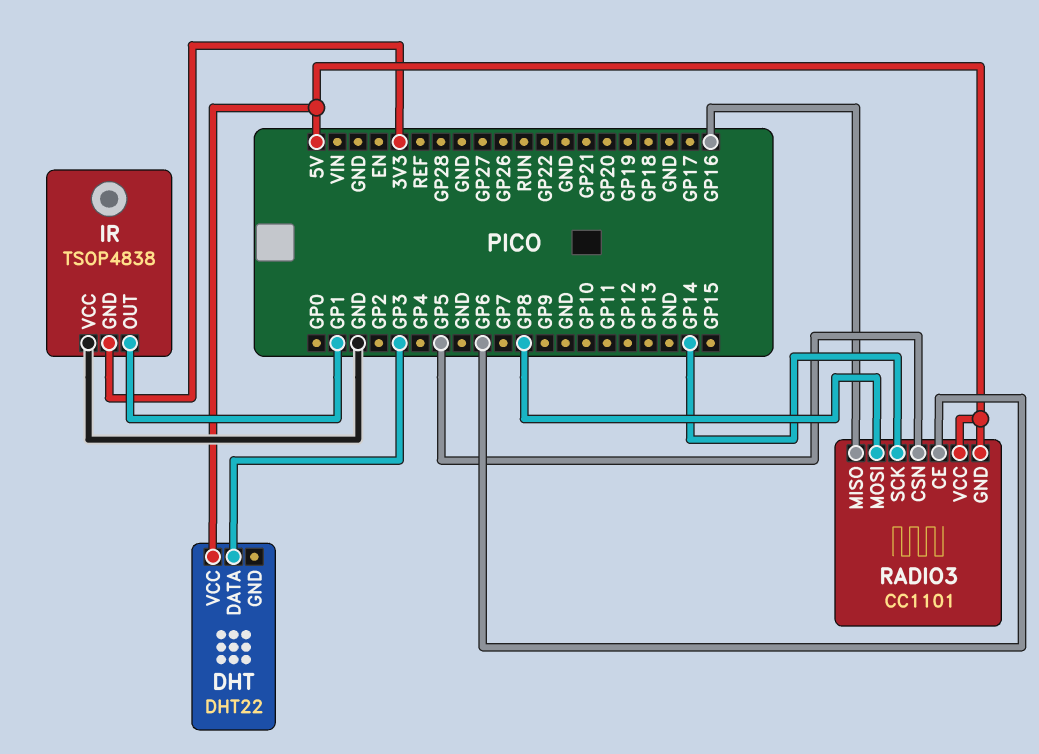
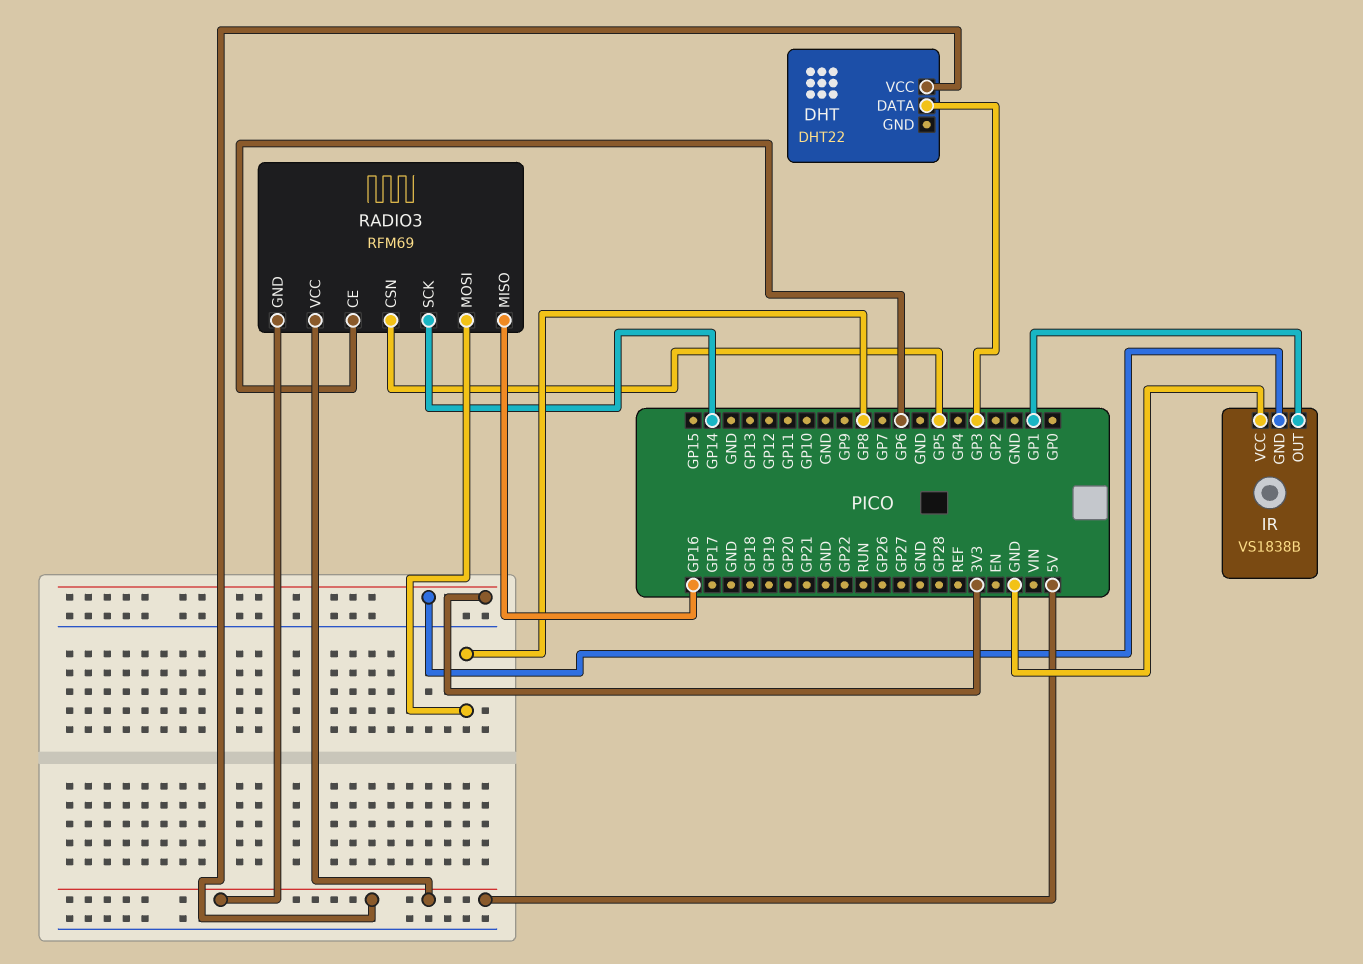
IR: TSOP4838 -> VS1838B
RADIO3: CC1101 -> RFM69

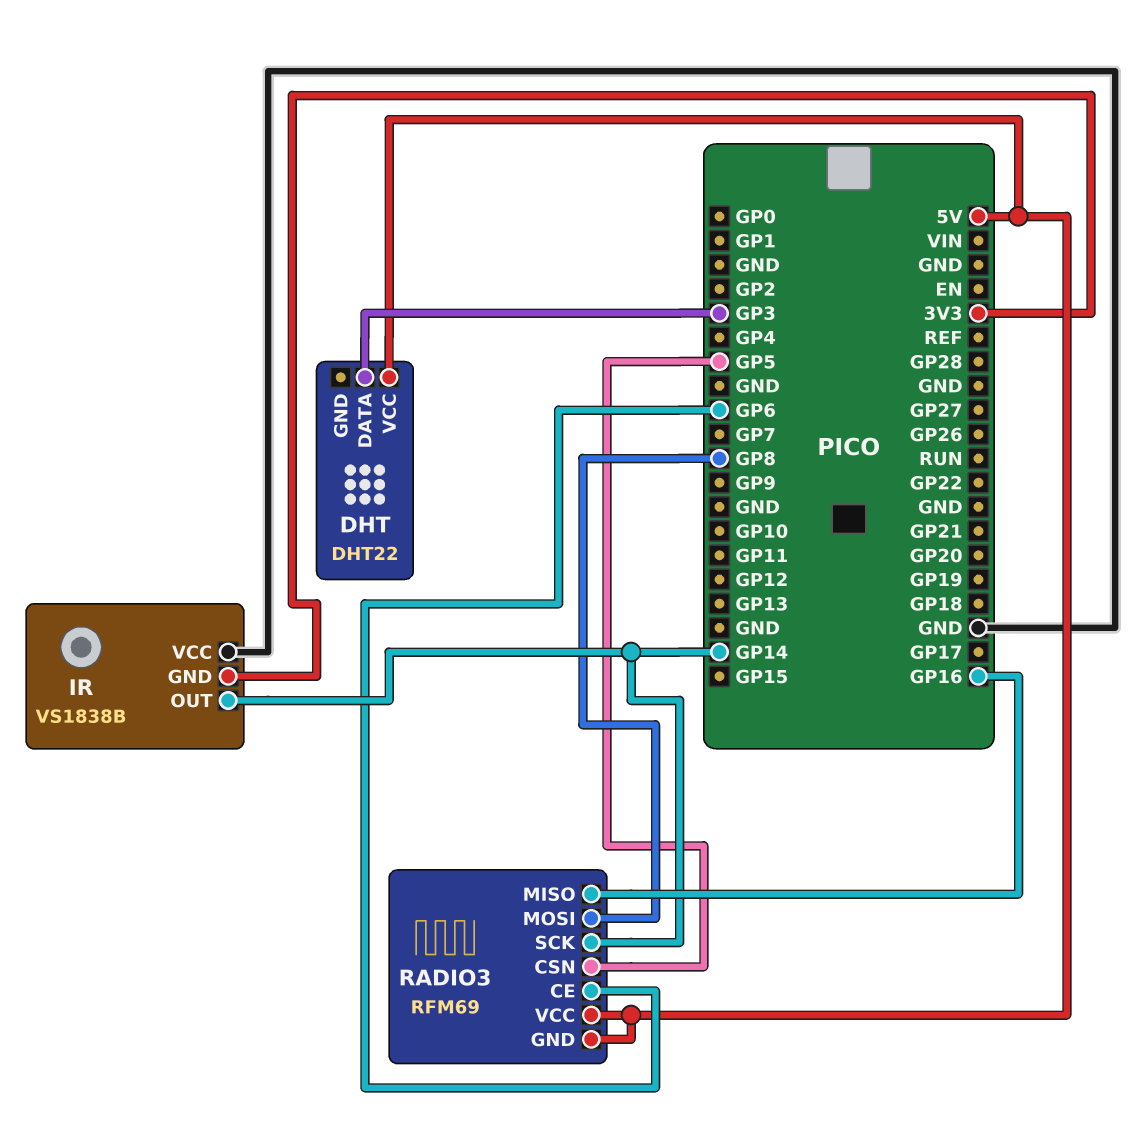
IR pin OUT: GP1 -> GP14

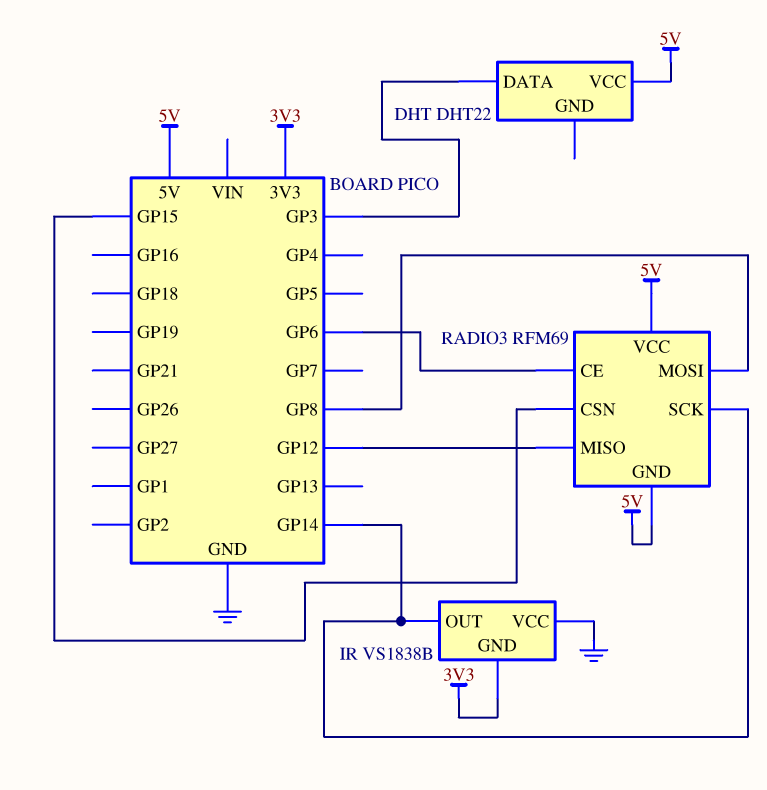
RADIO3 pin CSN: GP5 -> GP15
RADIO3 pin MISO: GP16 -> GP12

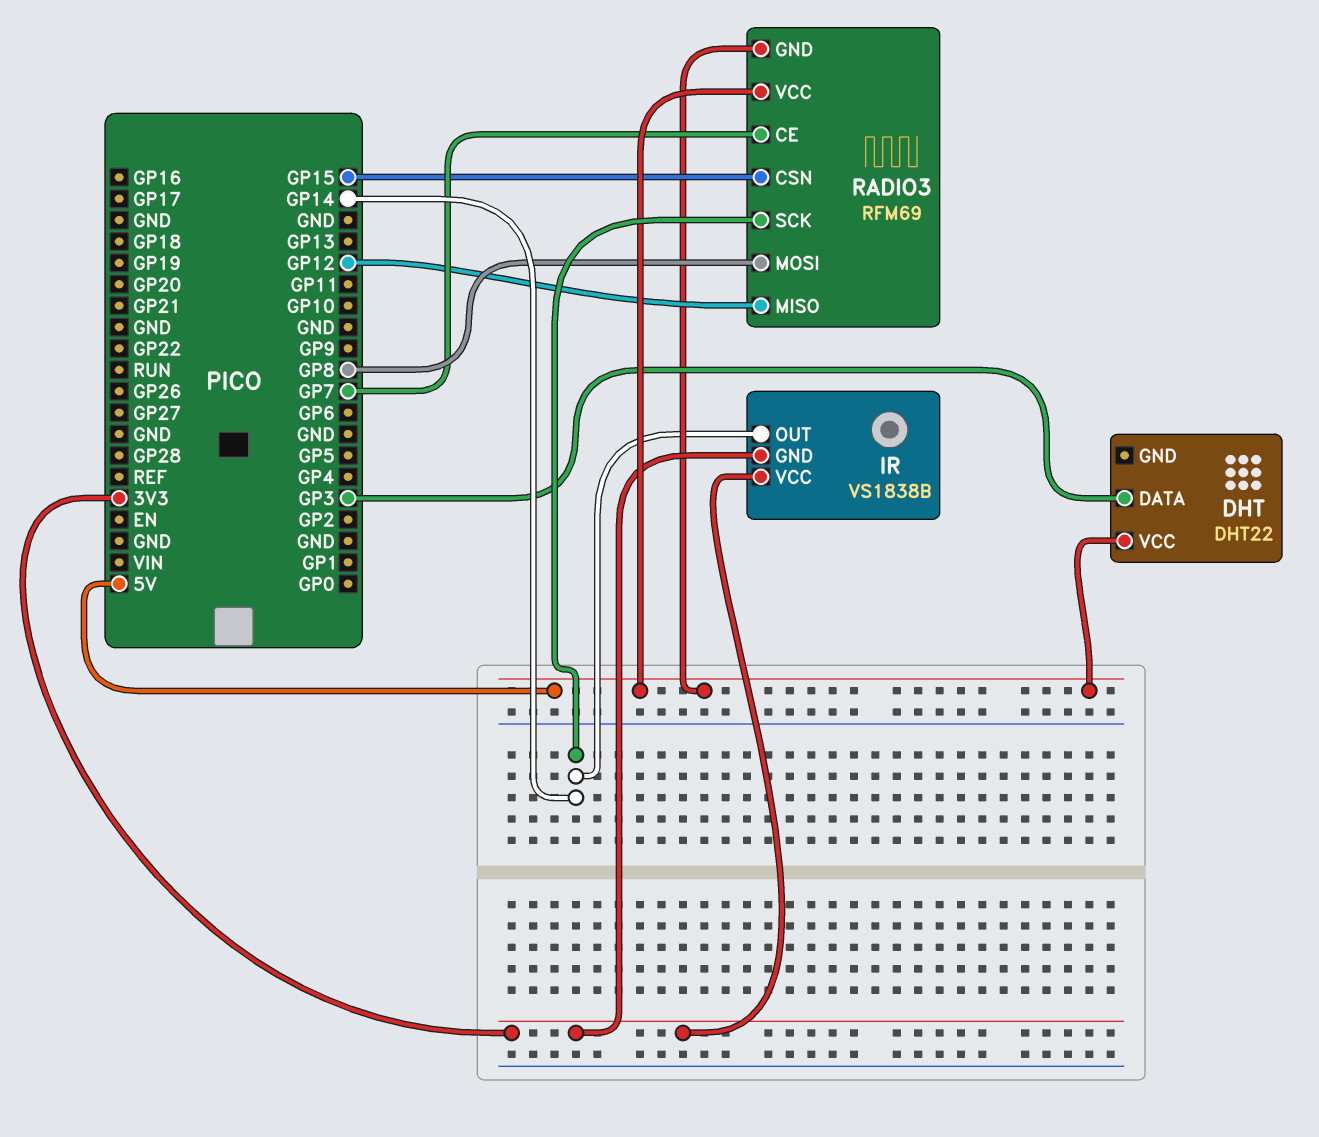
IR pin VCC: GND -> 3V3
RADIO3 pin CE: GP6 -> GP7

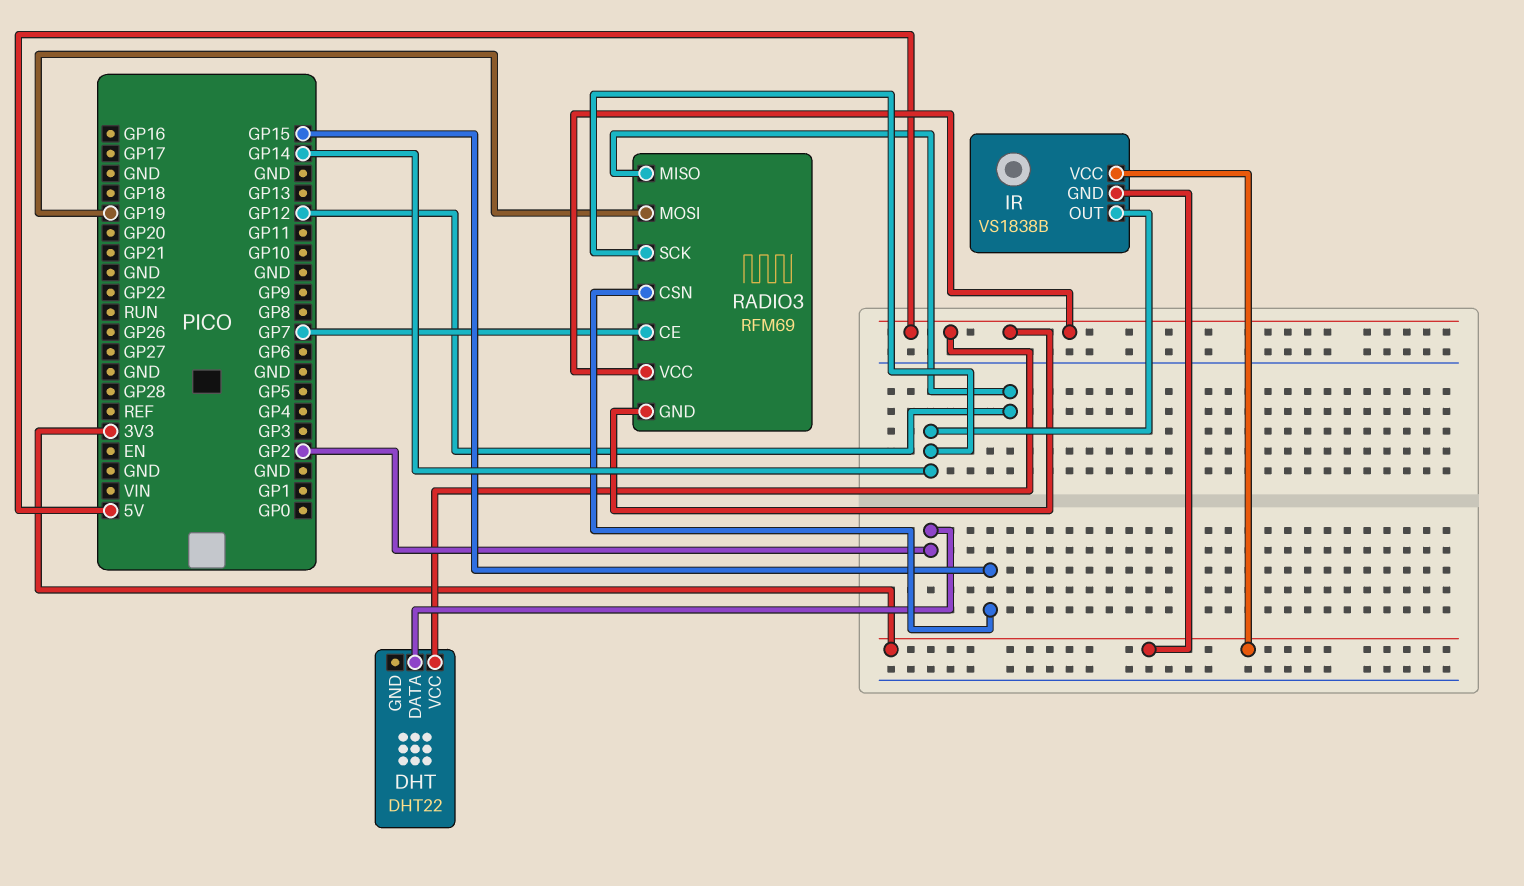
DHT pin DATA: GP3 -> GP2
RADIO3 pin MOSI: GP8 -> GP19

